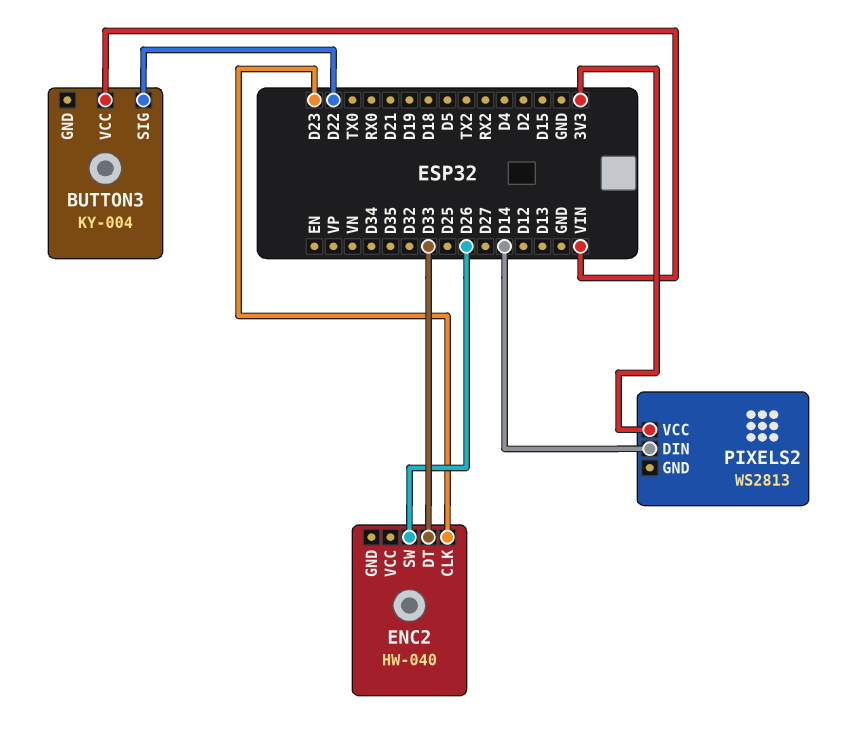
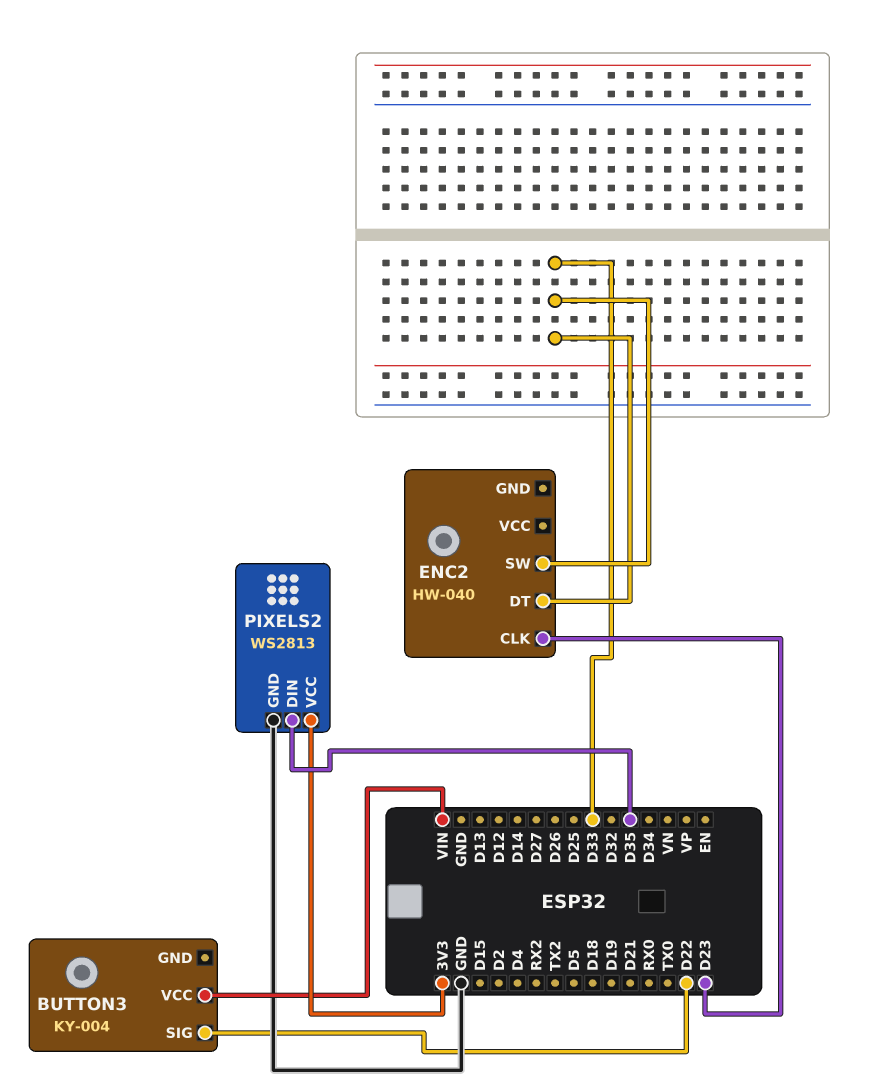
ENC2 pin SW: D26 -> D33
PIXELS2 pin DIN: D14 -> D35
PIXELS2 pin GND: none -> GND

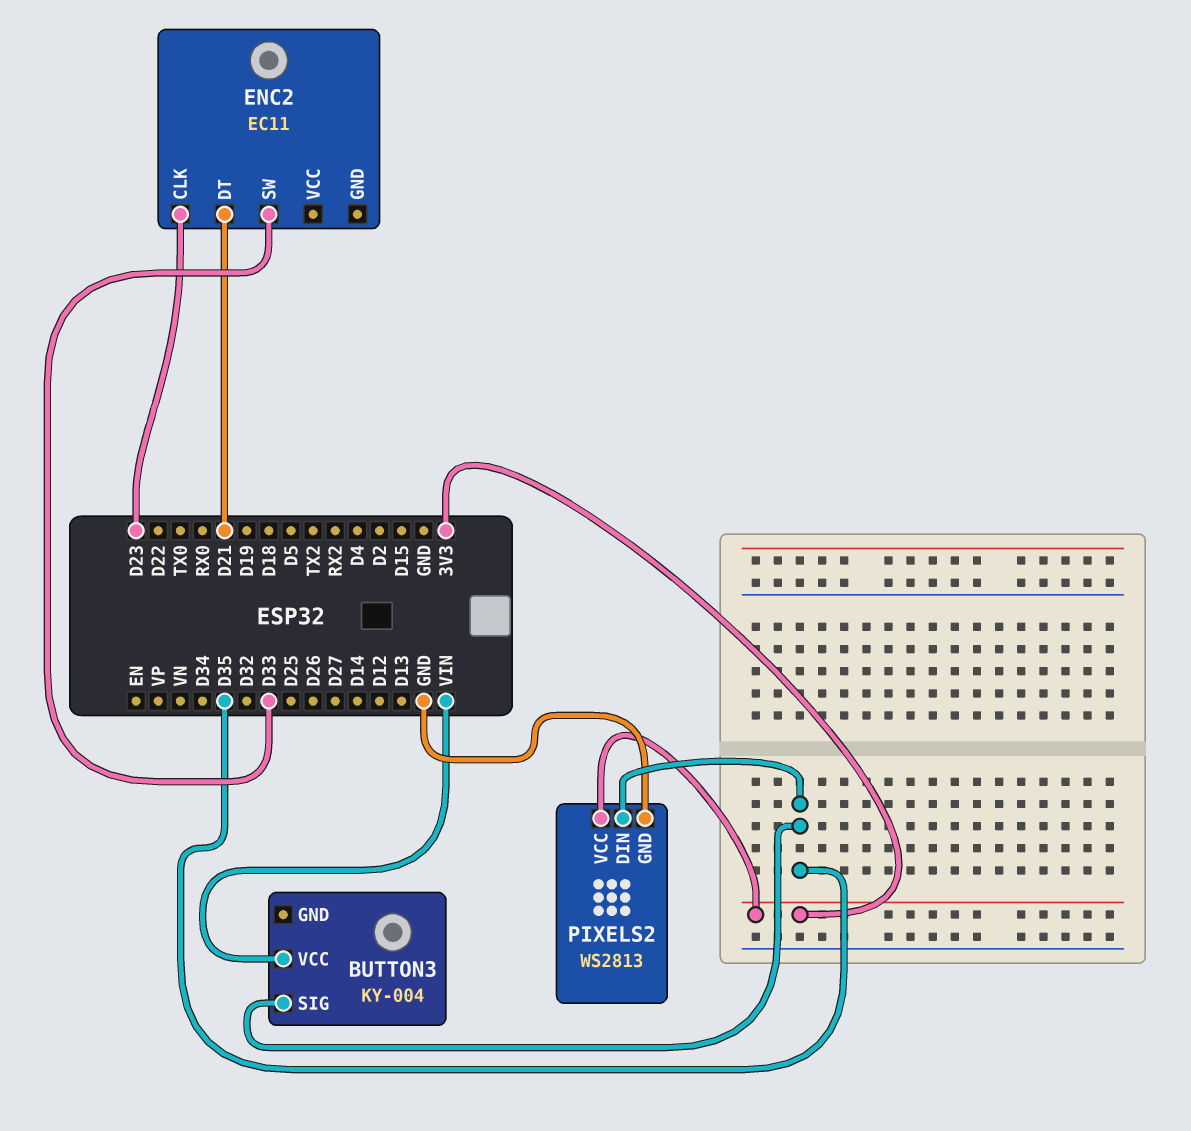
BUTTON3 pin SIG: D22 -> D35
ENC2: HW-040 -> EC11
ENC2 pin DT: D33 -> D21

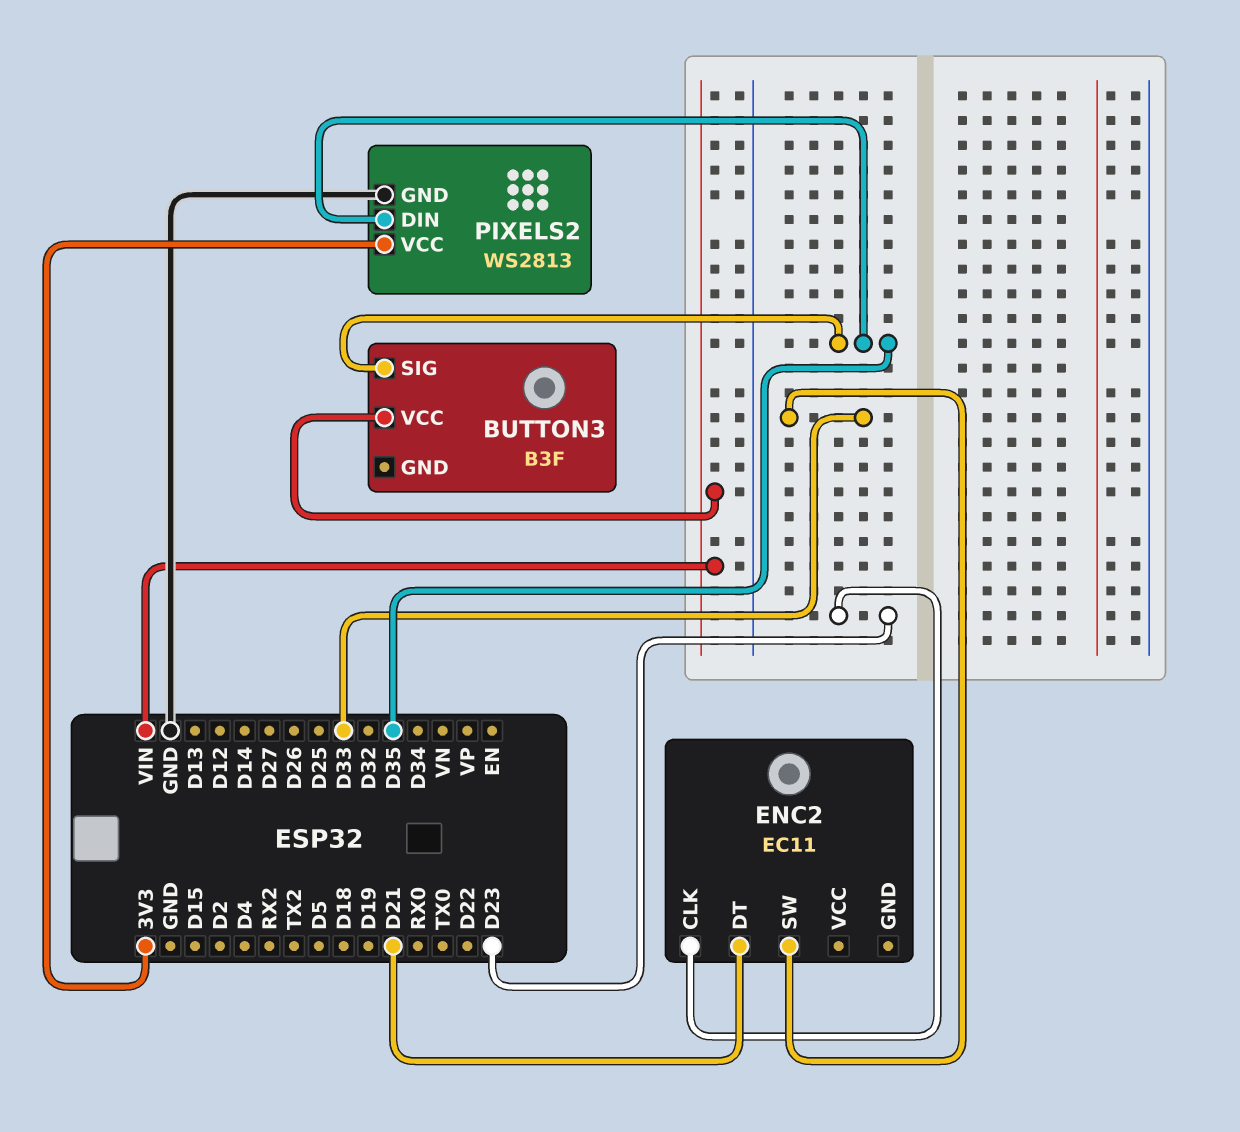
BUTTON3: KY-004 -> B3F

